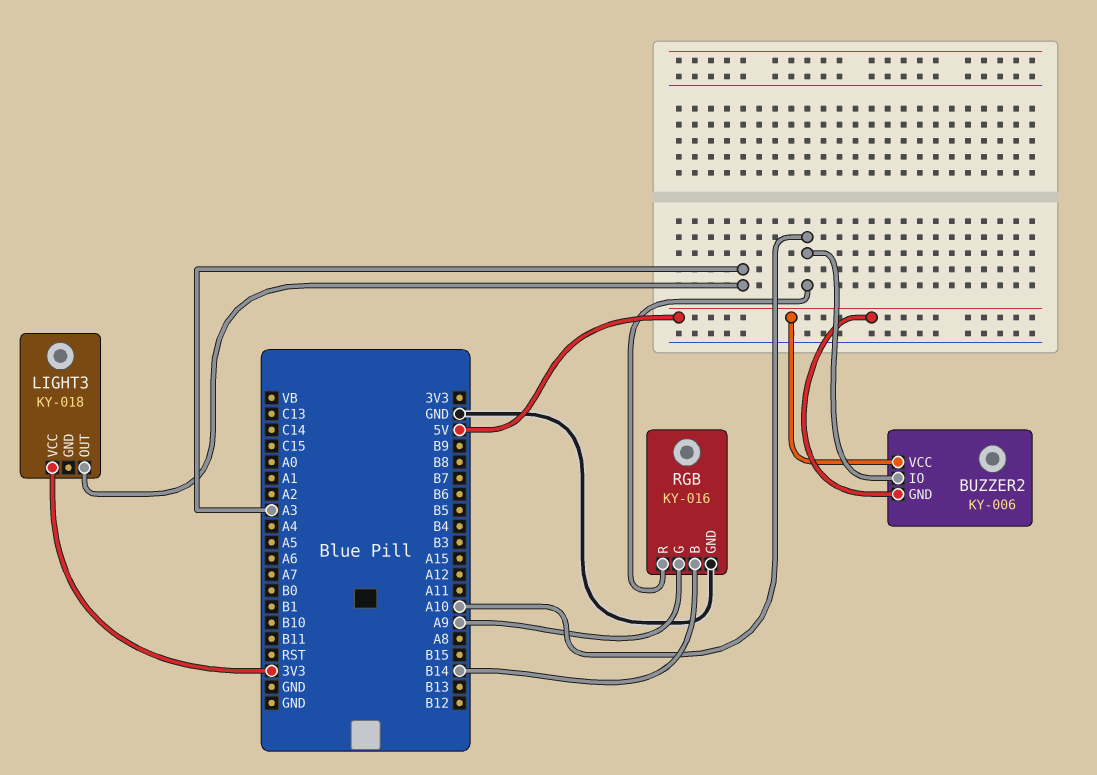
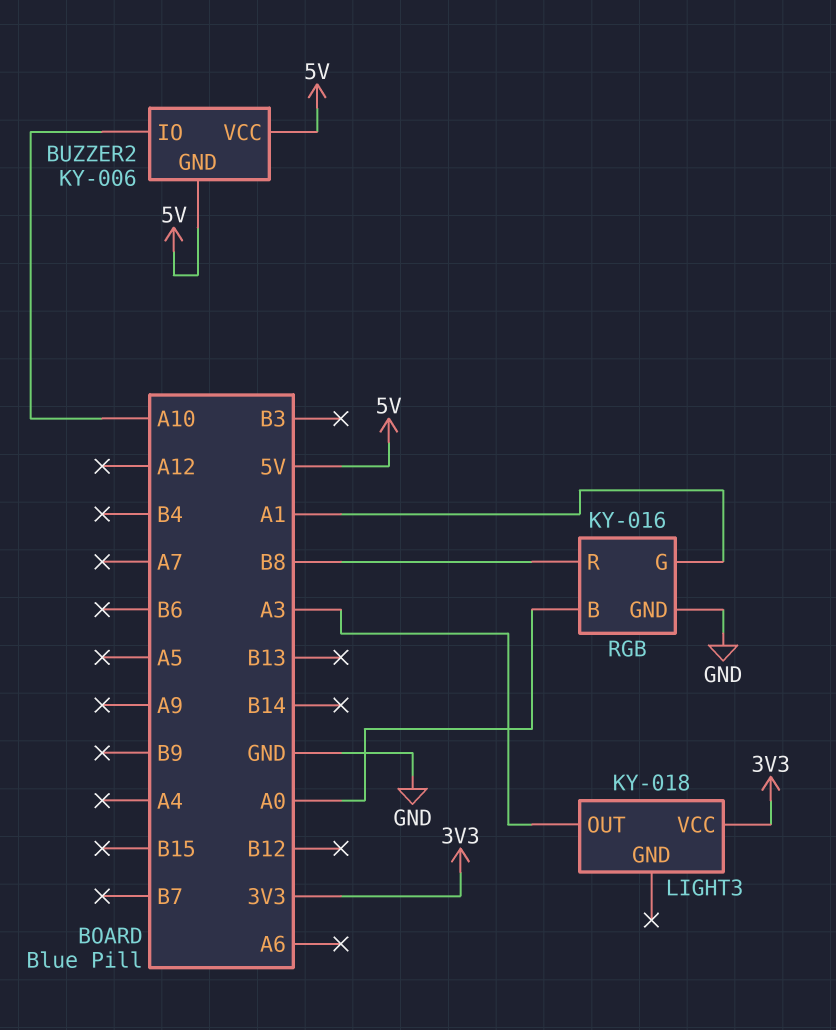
RGB pin B: B14 -> A0
RGB pin G: A9 -> A1
RGB pin R: A10 -> B8

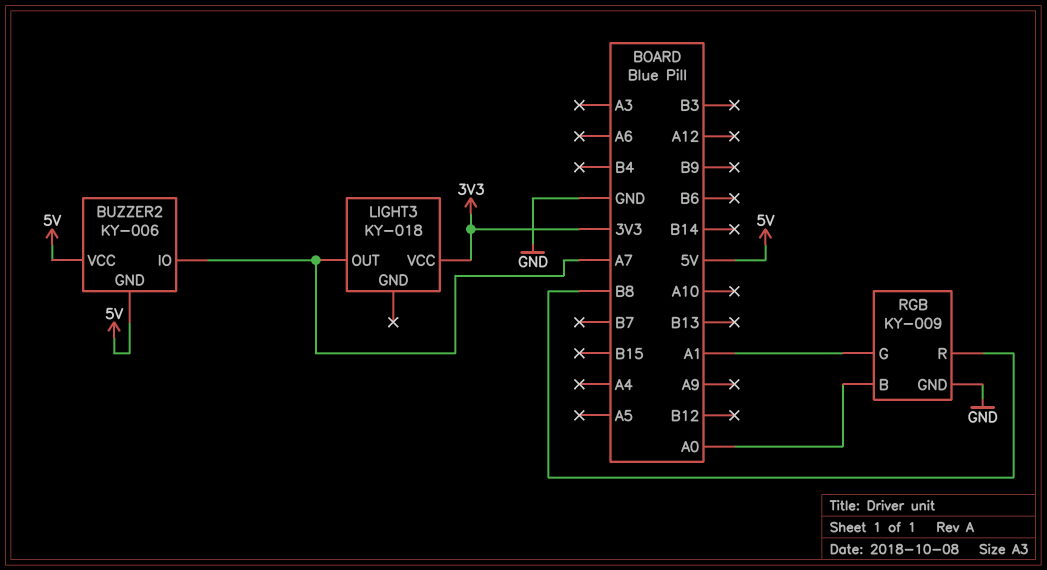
BUZZER2 pin IO: A10 -> A7
LIGHT3 pin OUT: A3 -> A7
RGB: KY-016 -> KY-009

